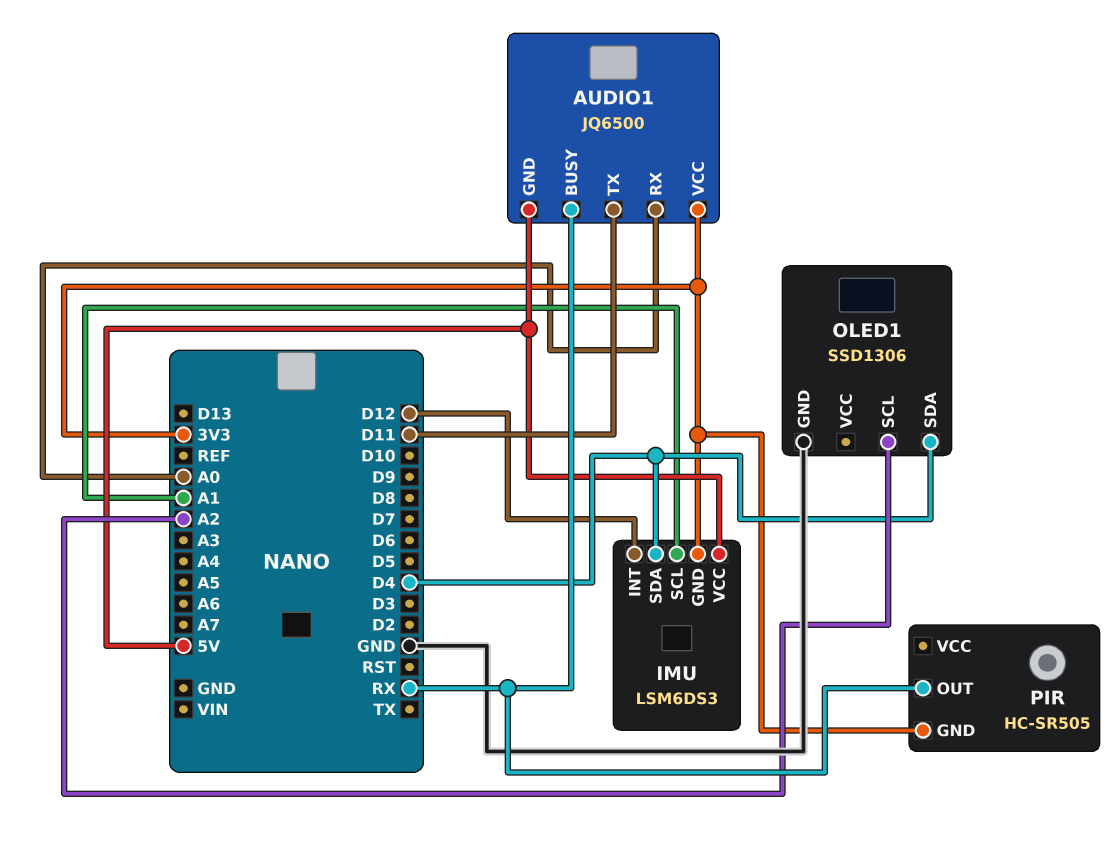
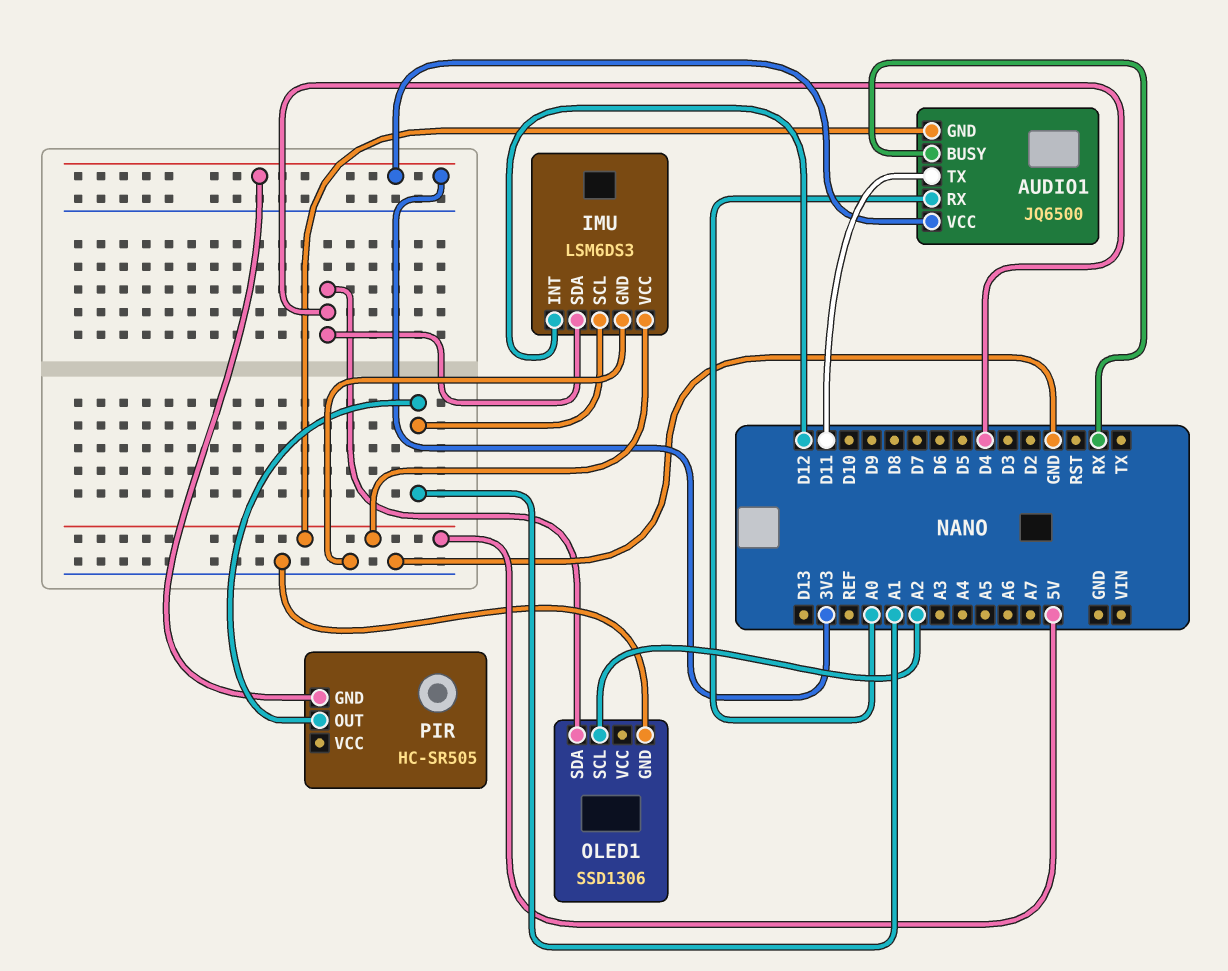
IMU pin GND: 3V3 -> GND
PIR pin OUT: RX -> A1

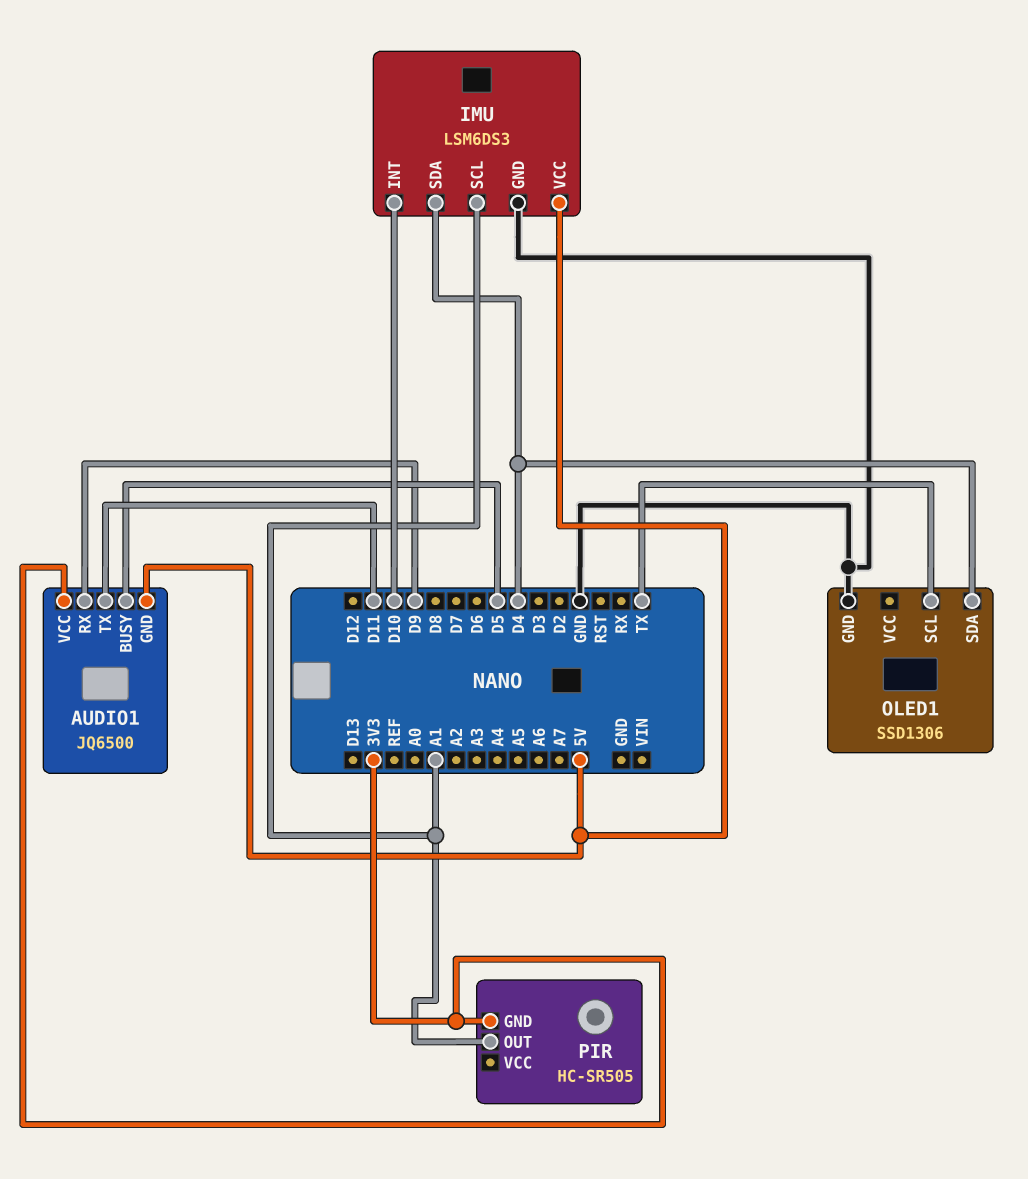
AUDIO1 pin BUSY: RX -> D5
AUDIO1 pin RX: A0 -> D9
IMU pin INT: D12 -> D10
OLED1 pin SCL: A2 -> TX

